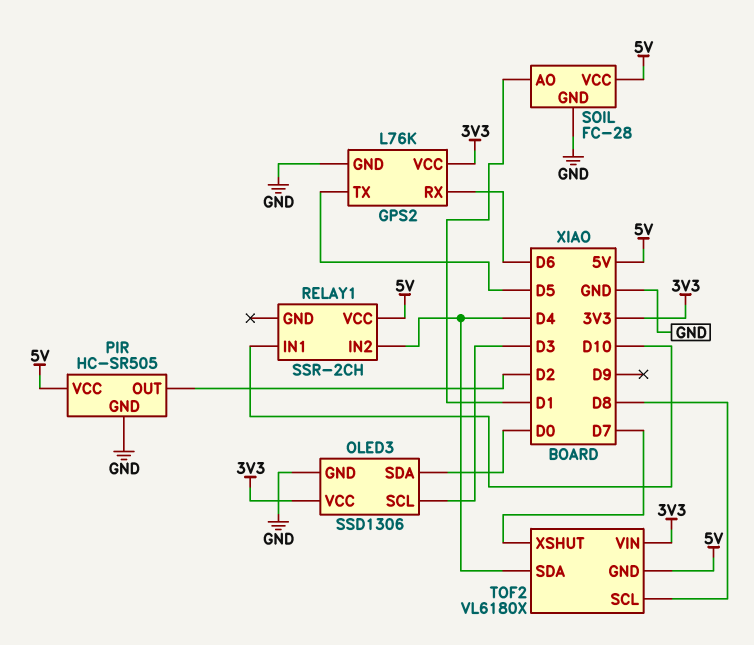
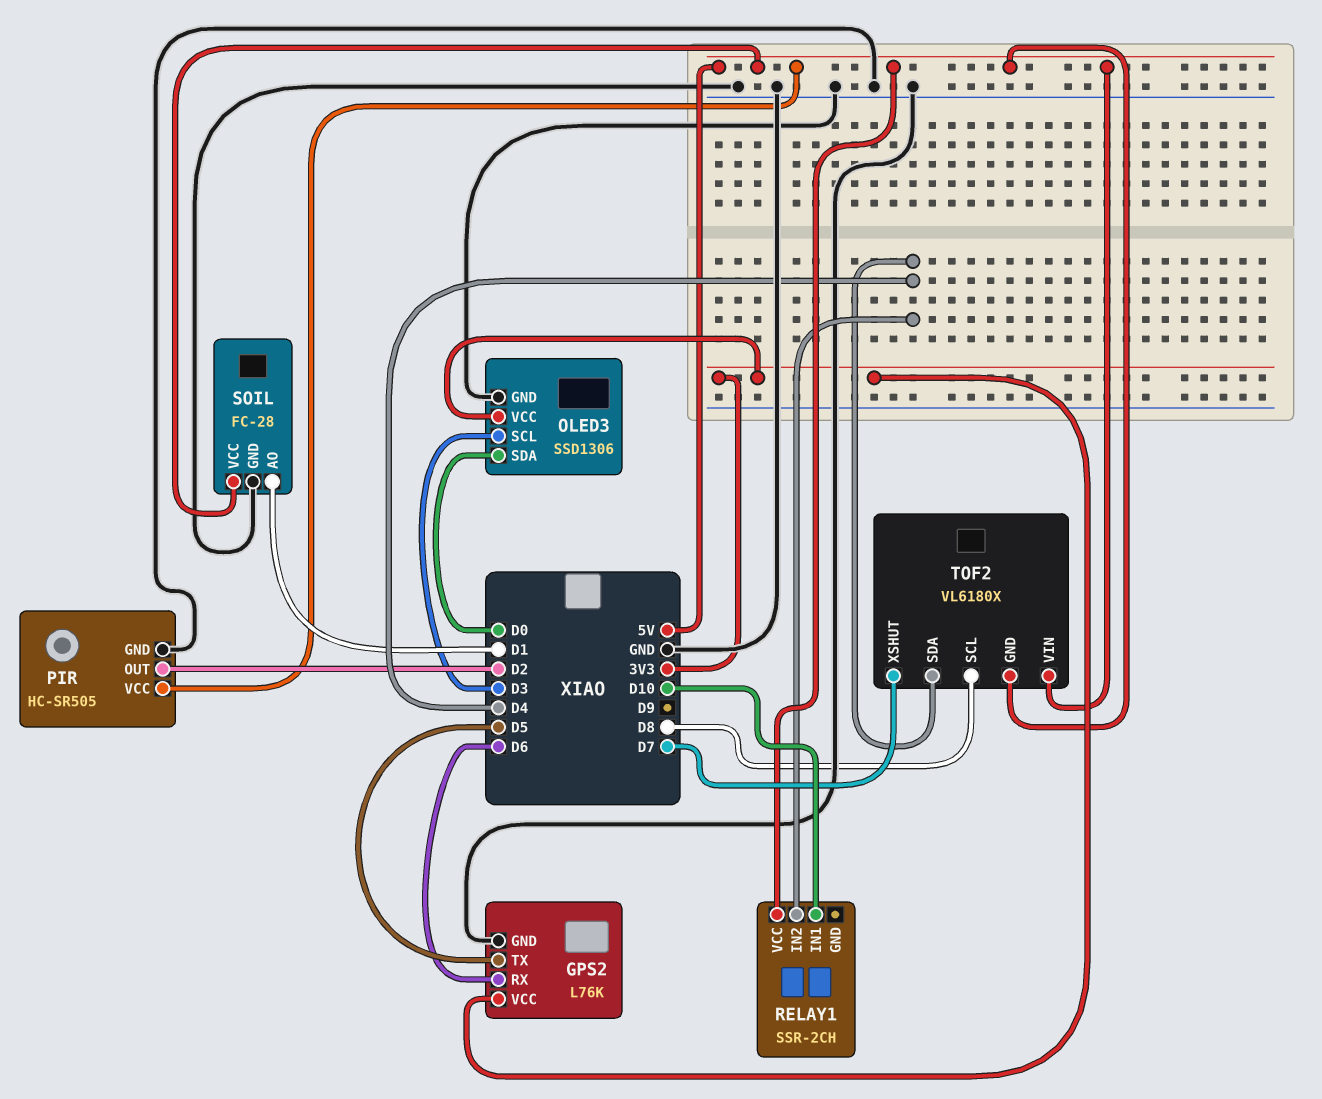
TOF2 pin VIN: 3V3 -> 5V

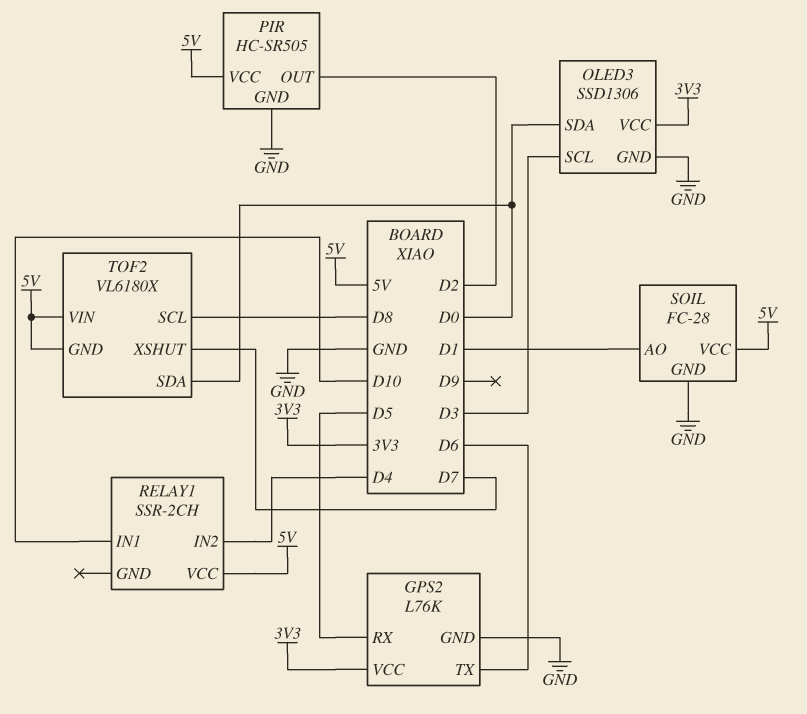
GPS2 pin RX: D6 -> D5
GPS2 pin TX: D5 -> D6
TOF2 pin SDA: D4 -> D0

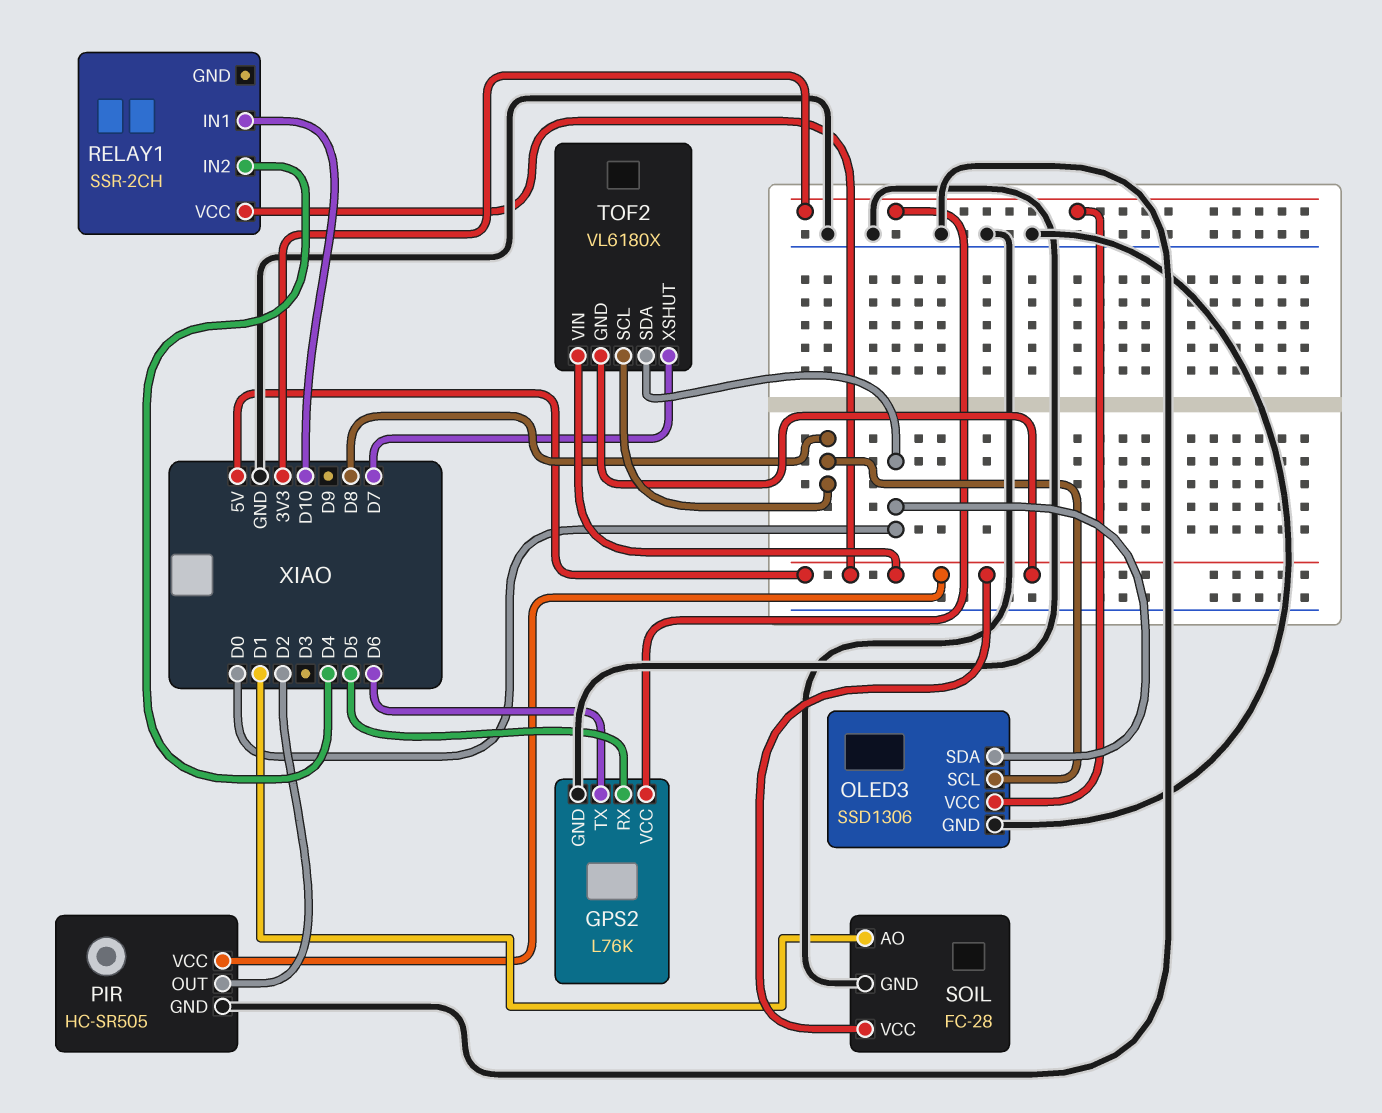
OLED3 pin SCL: D3 -> D8

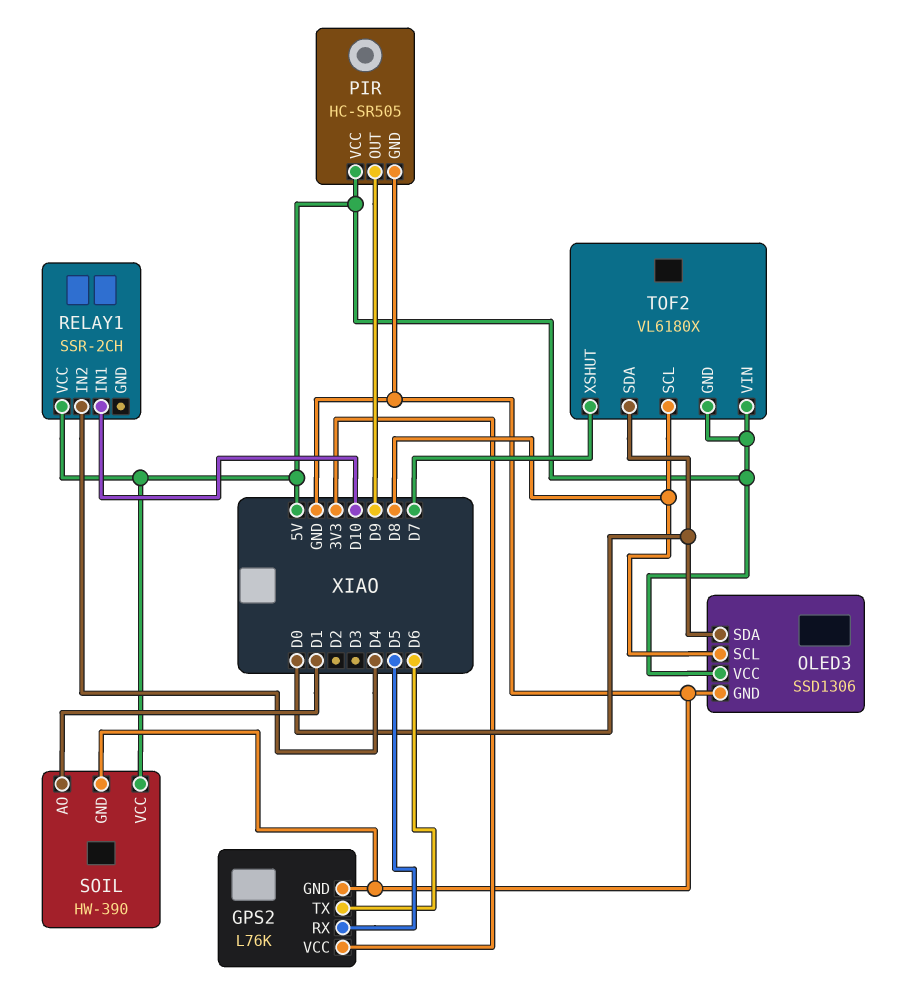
OLED3 pin VCC: 3V3 -> 5V
PIR pin OUT: D2 -> D9
SOIL: FC-28 -> HW-390

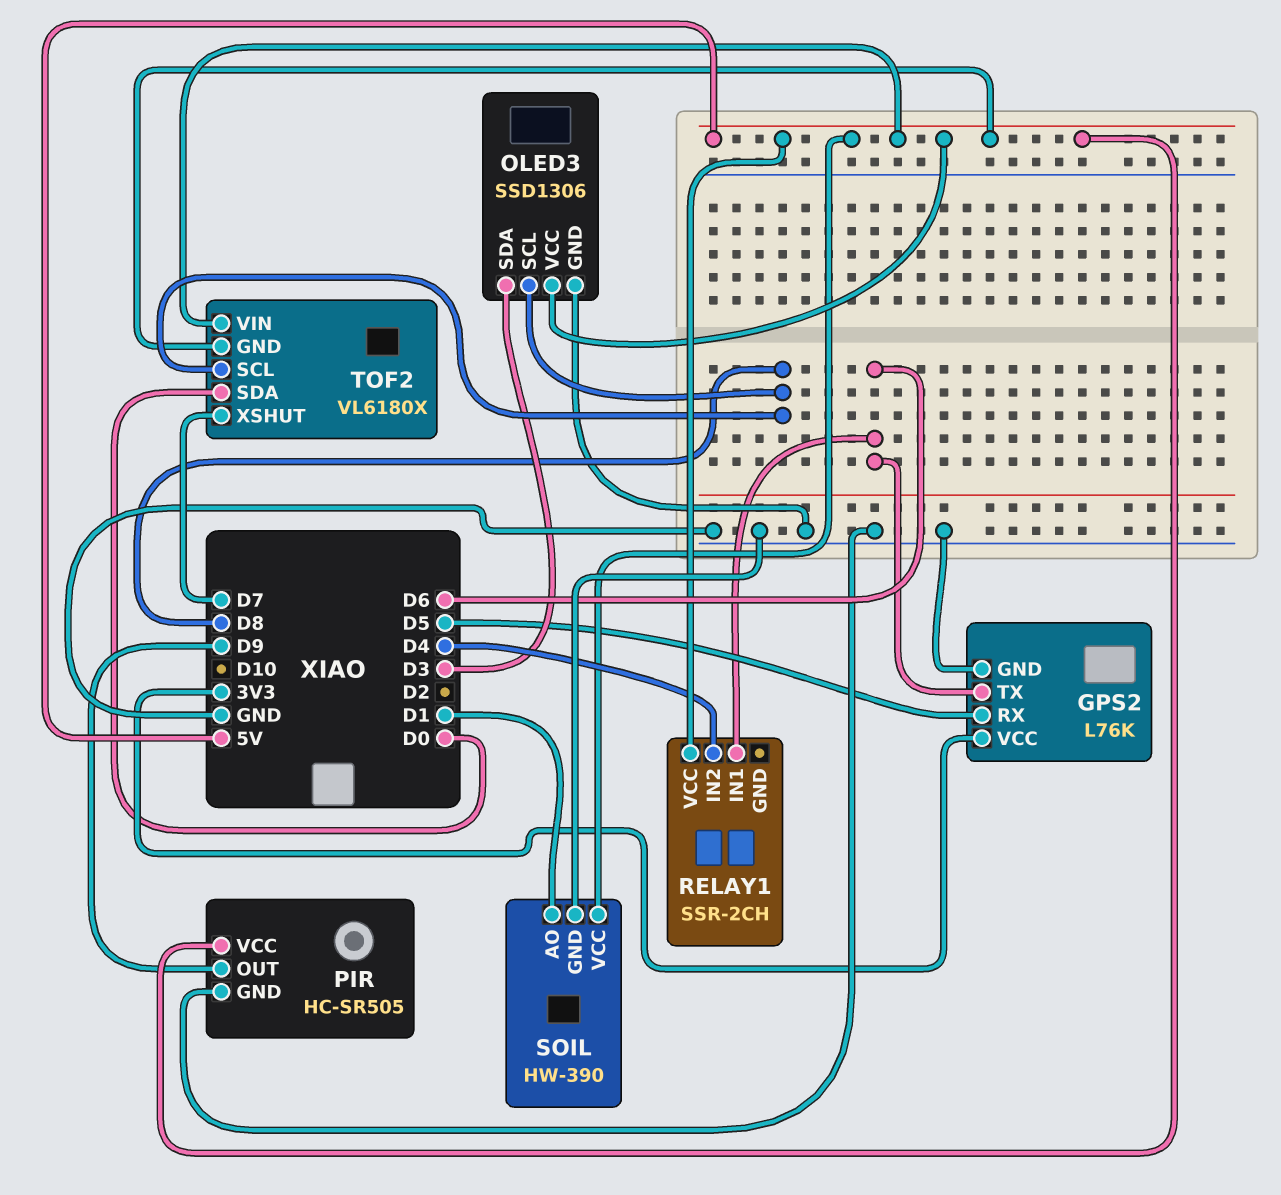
OLED3 pin SDA: D0 -> D3
RELAY1 pin IN1: D10 -> D6

